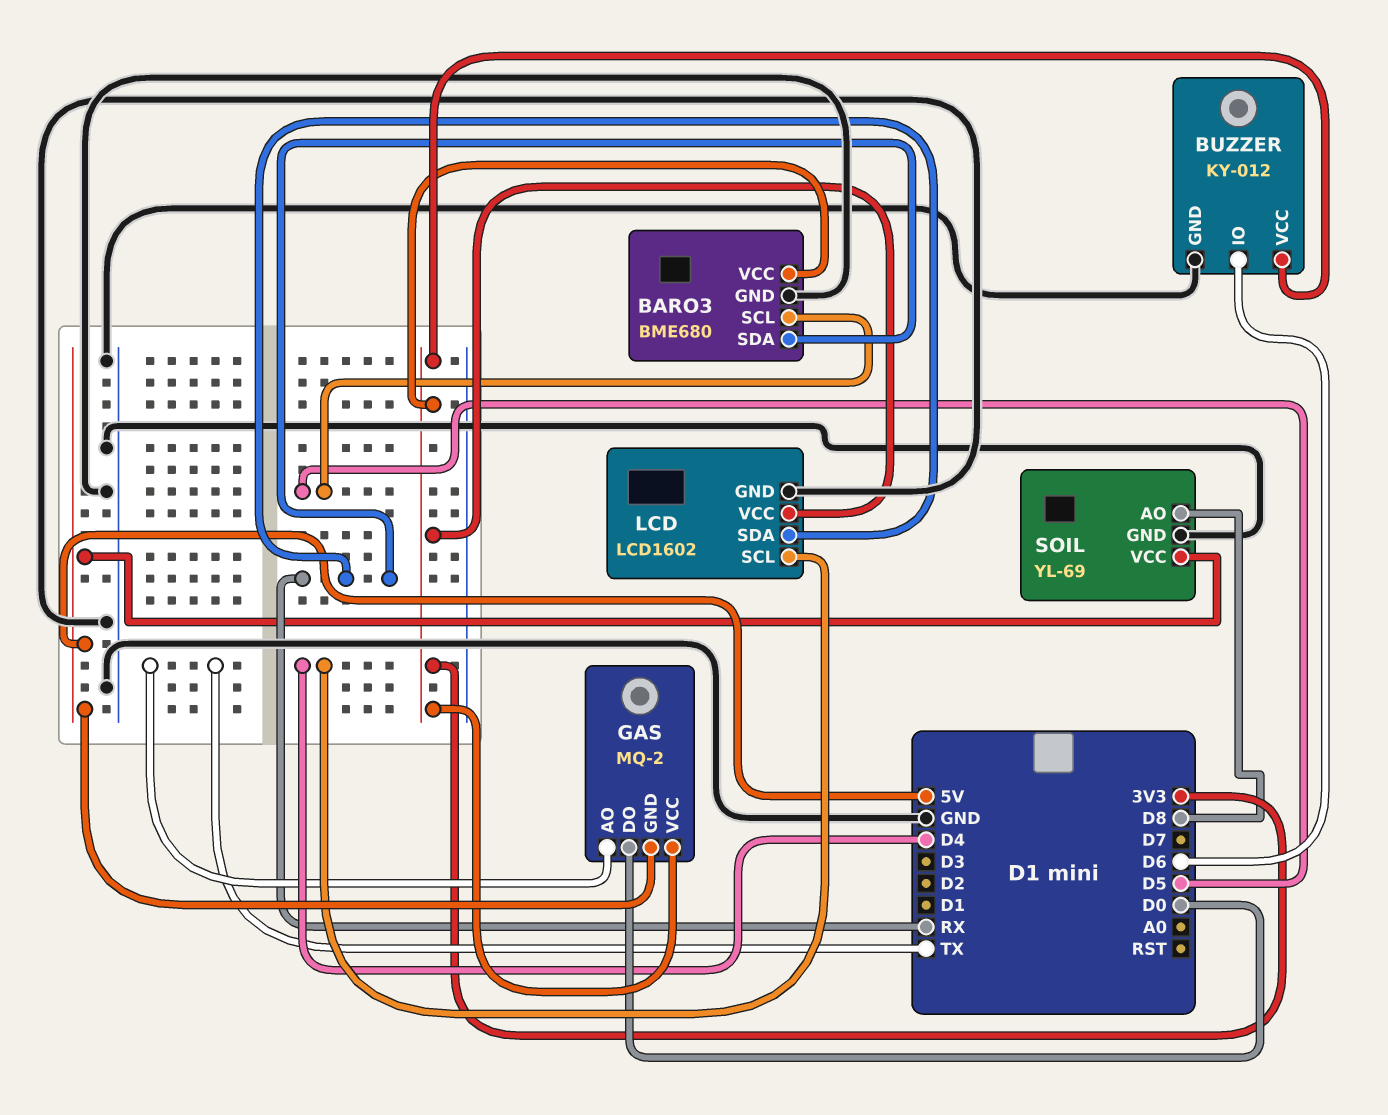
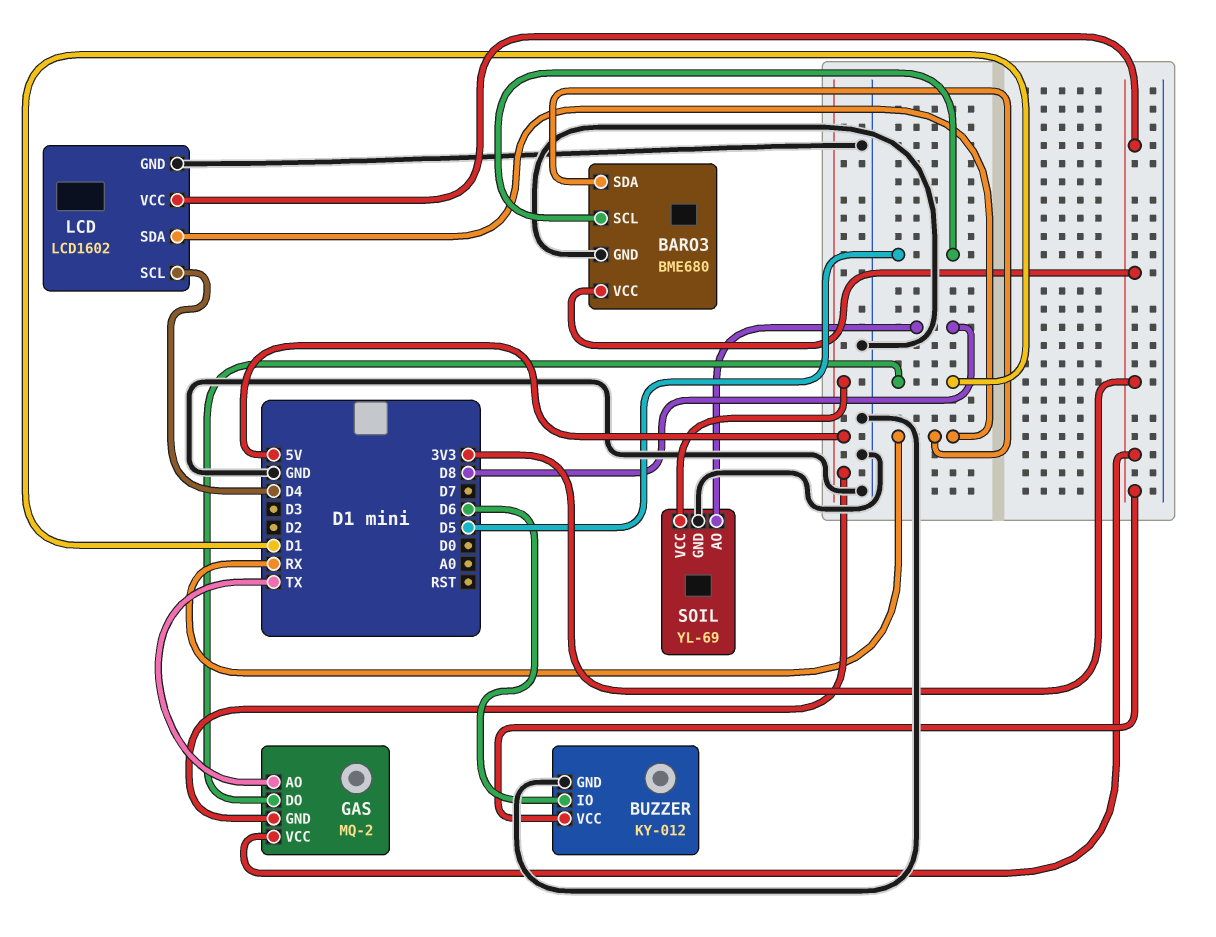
GAS pin DO: D0 -> D1

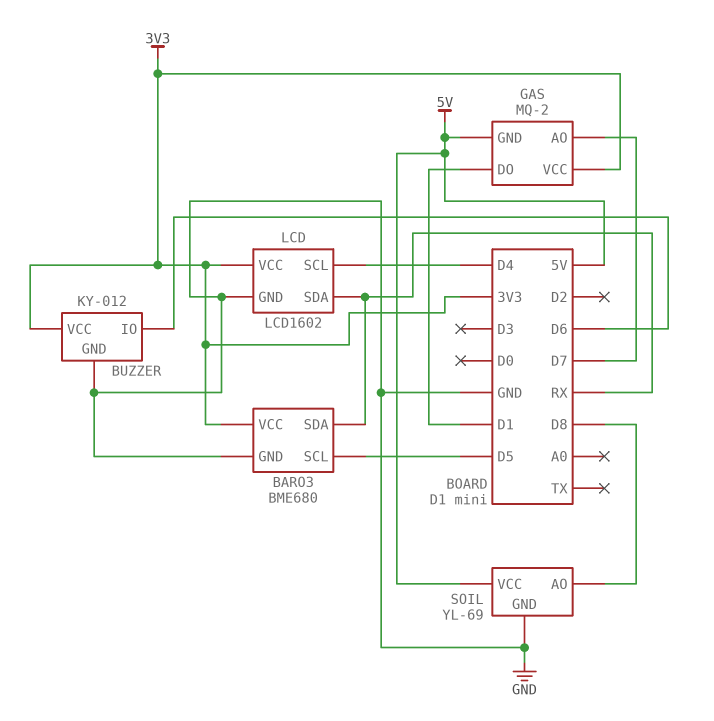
GAS pin AO: TX -> D7

